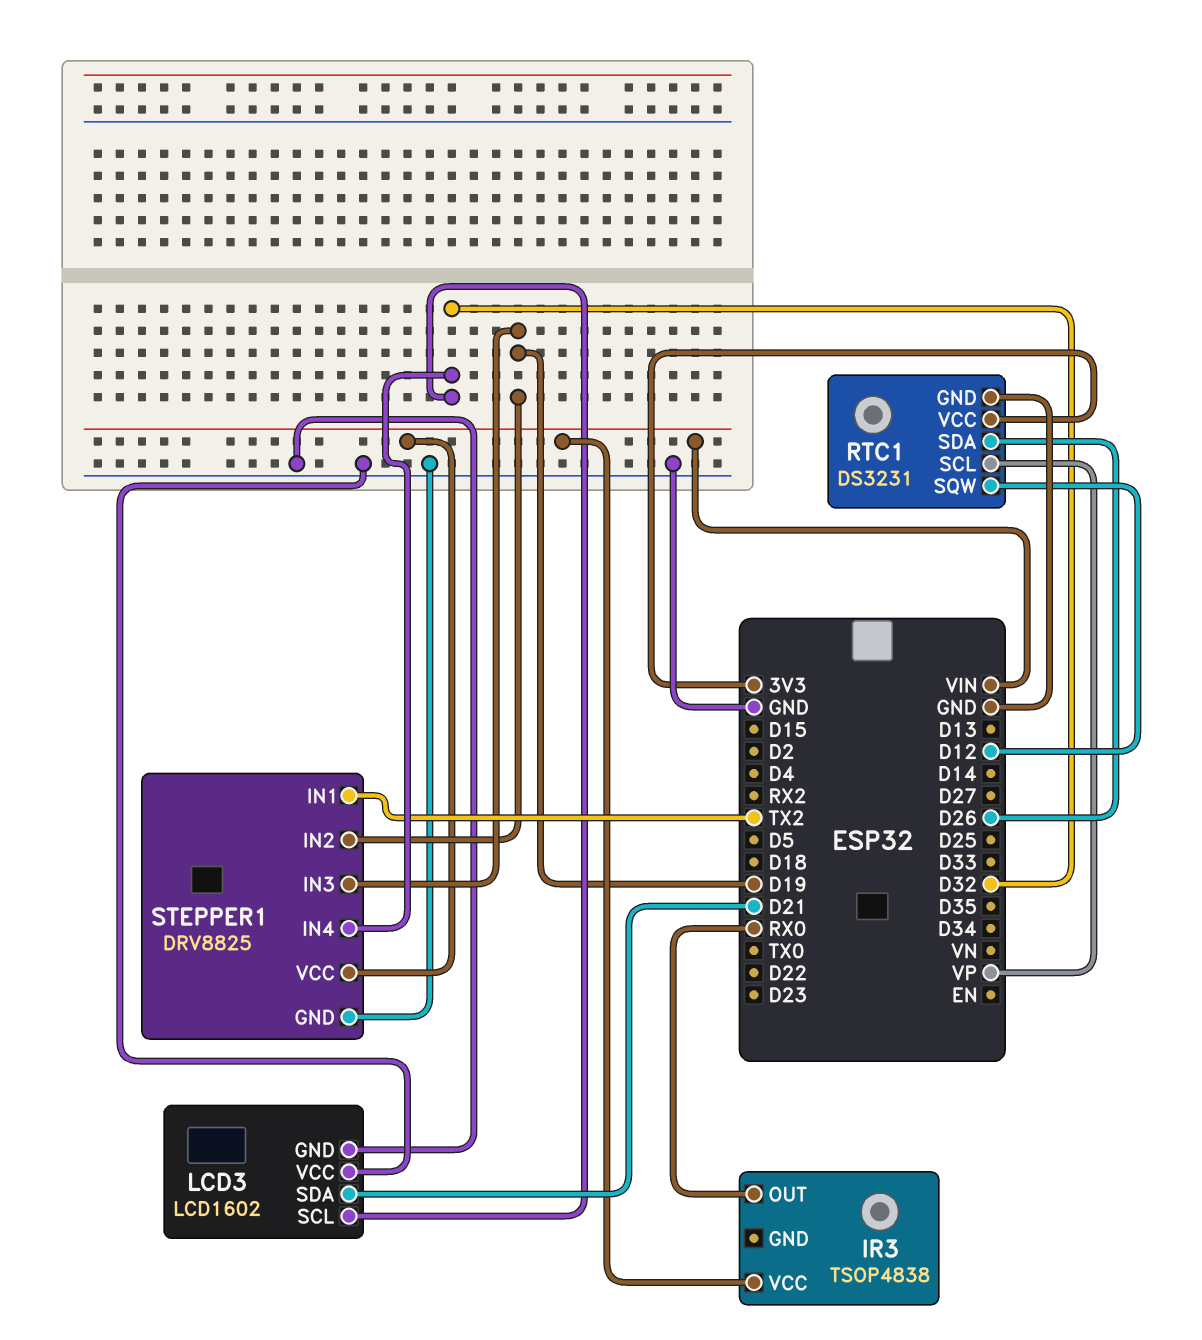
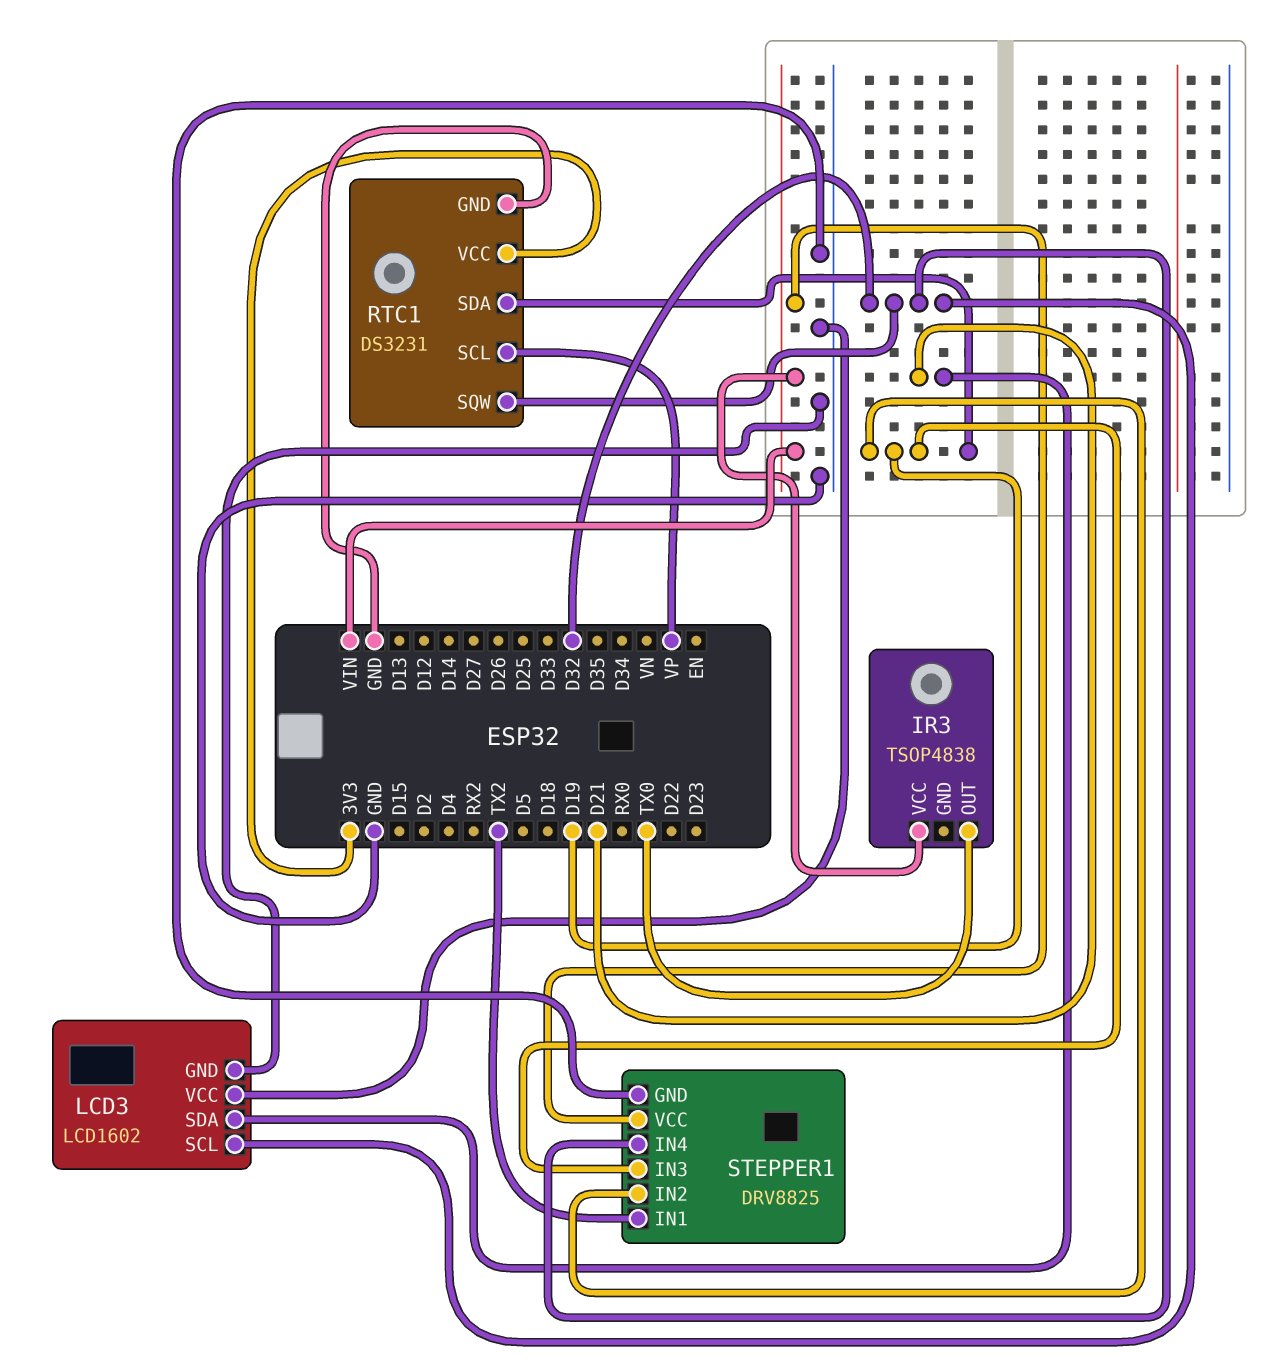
IR3 pin OUT: RX0 -> TX0
RTC1 pin SDA: D26 -> D19
RTC1 pin SQW: D12 -> D32

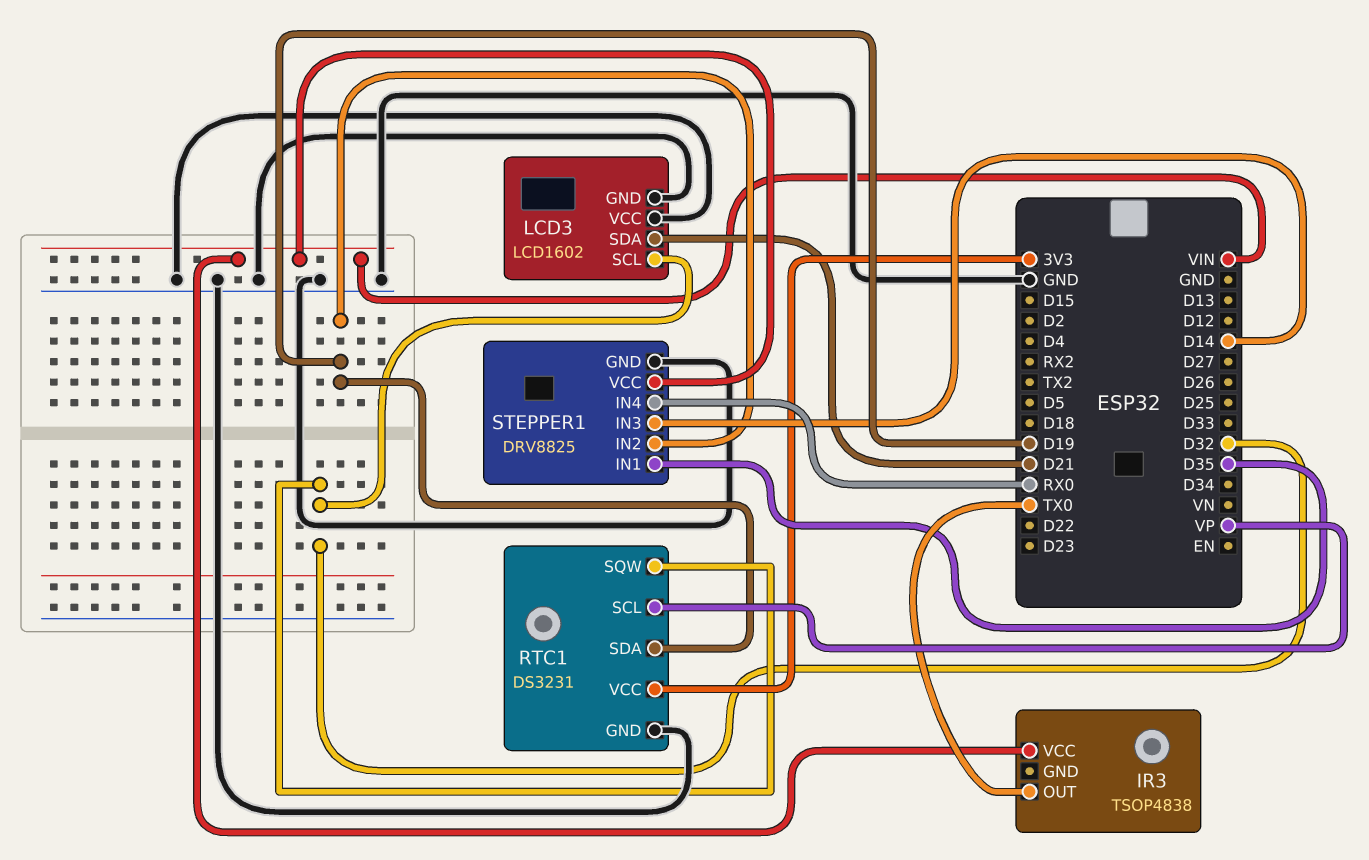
STEPPER1 pin IN1: TX2 -> D35
STEPPER1 pin IN3: D19 -> D14
STEPPER1 pin IN4: D32 -> RX0

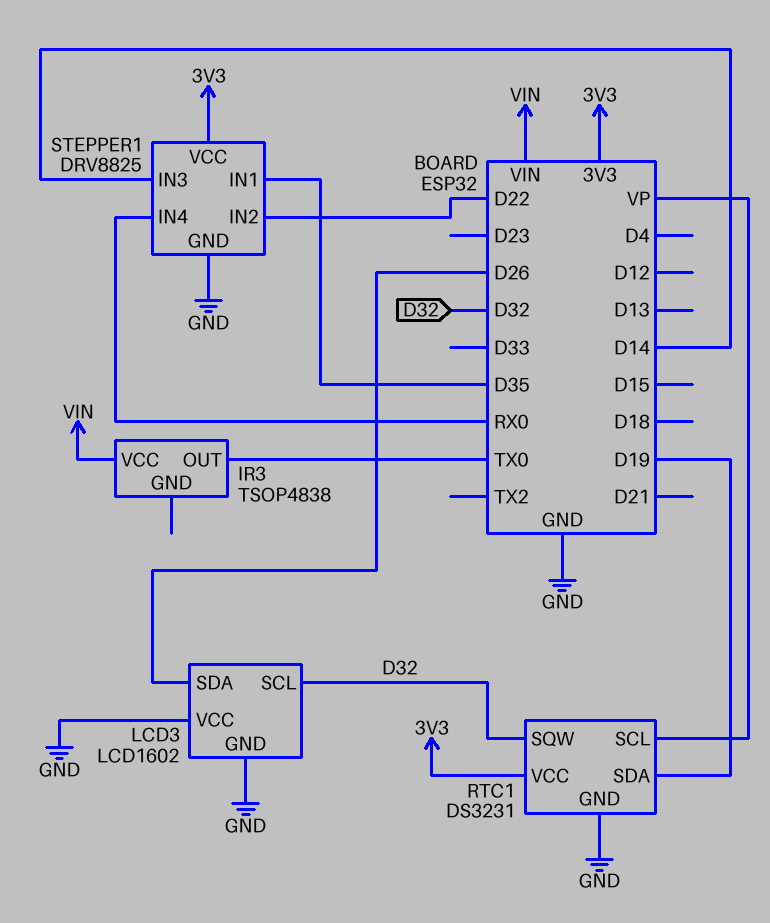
LCD3 pin SDA: D21 -> D26
STEPPER1 pin IN2: D19 -> D22
STEPPER1 pin VCC: VIN -> 3V3

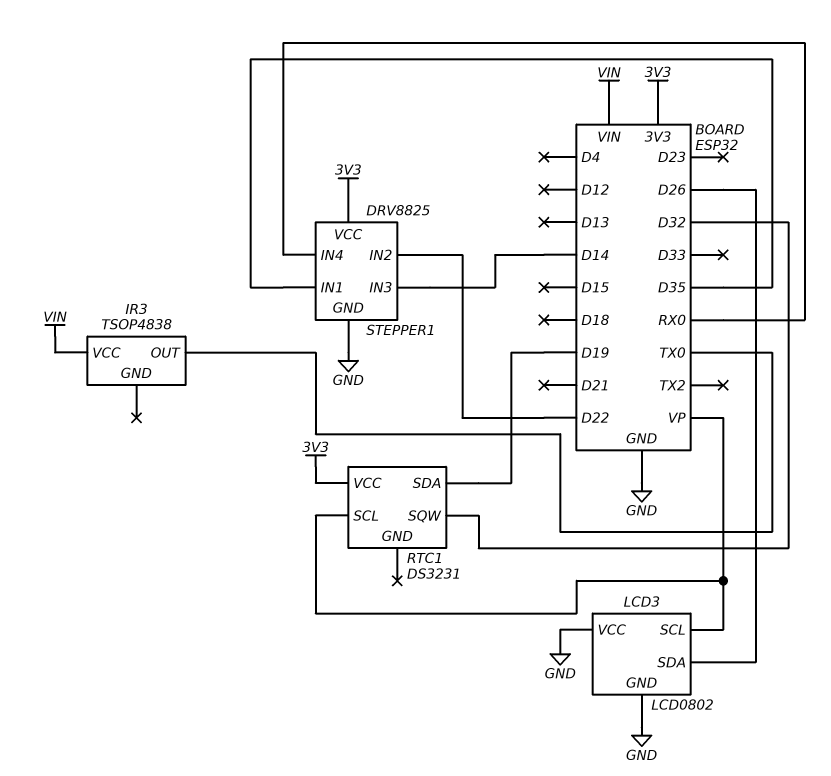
LCD3: LCD1602 -> LCD0802
LCD3 pin SCL: D32 -> VP
RTC1 pin GND: GND -> none

